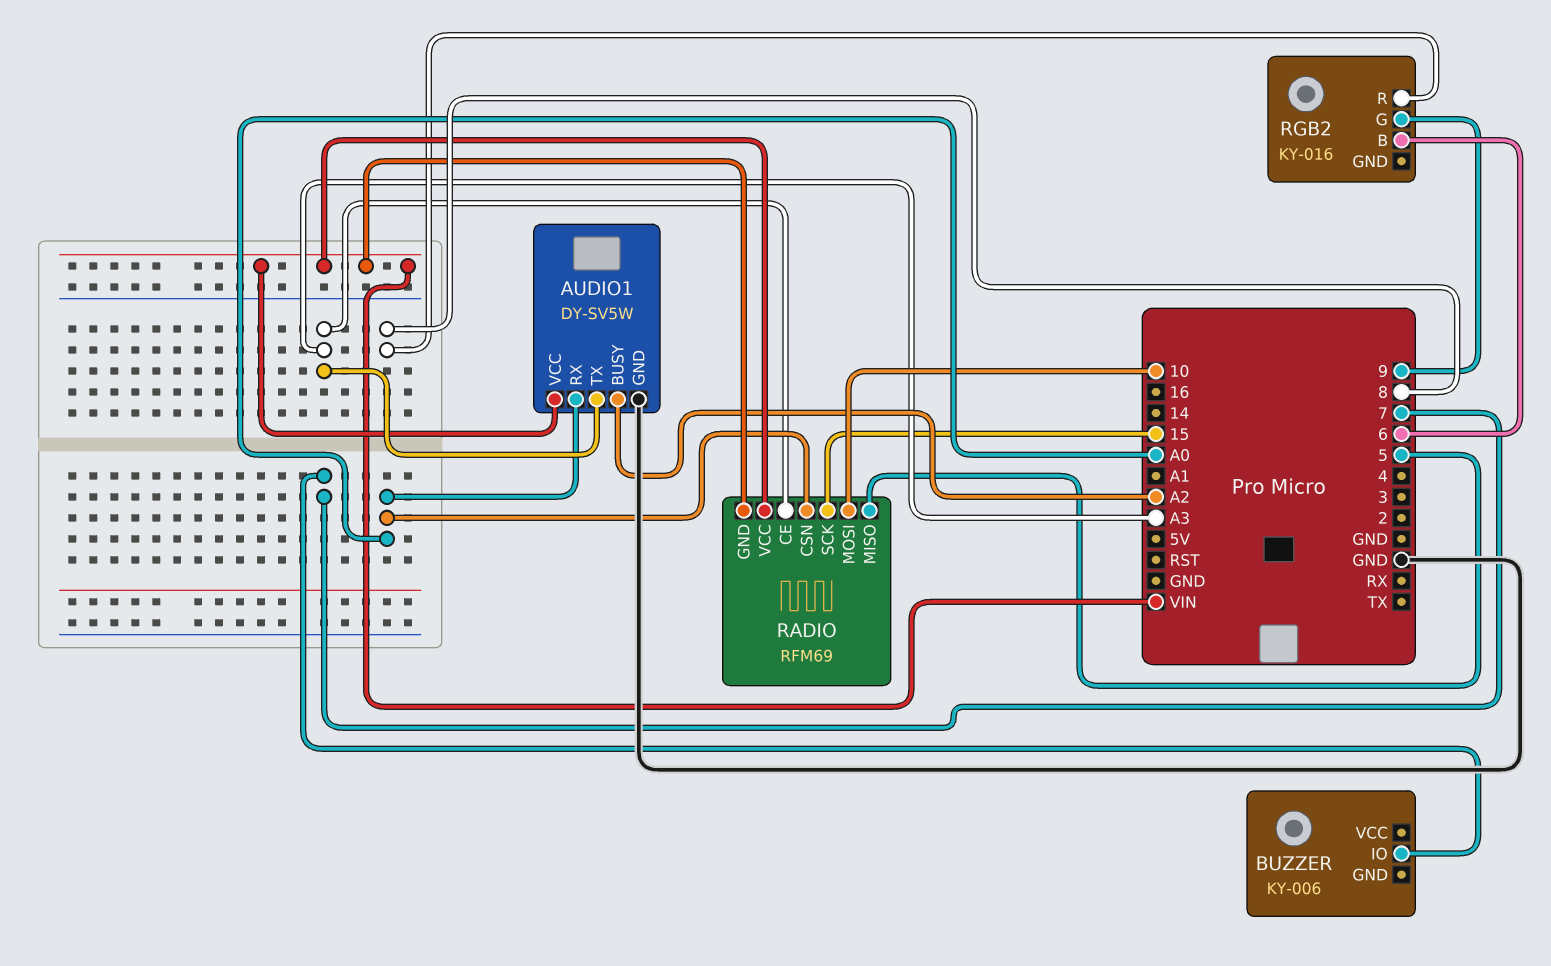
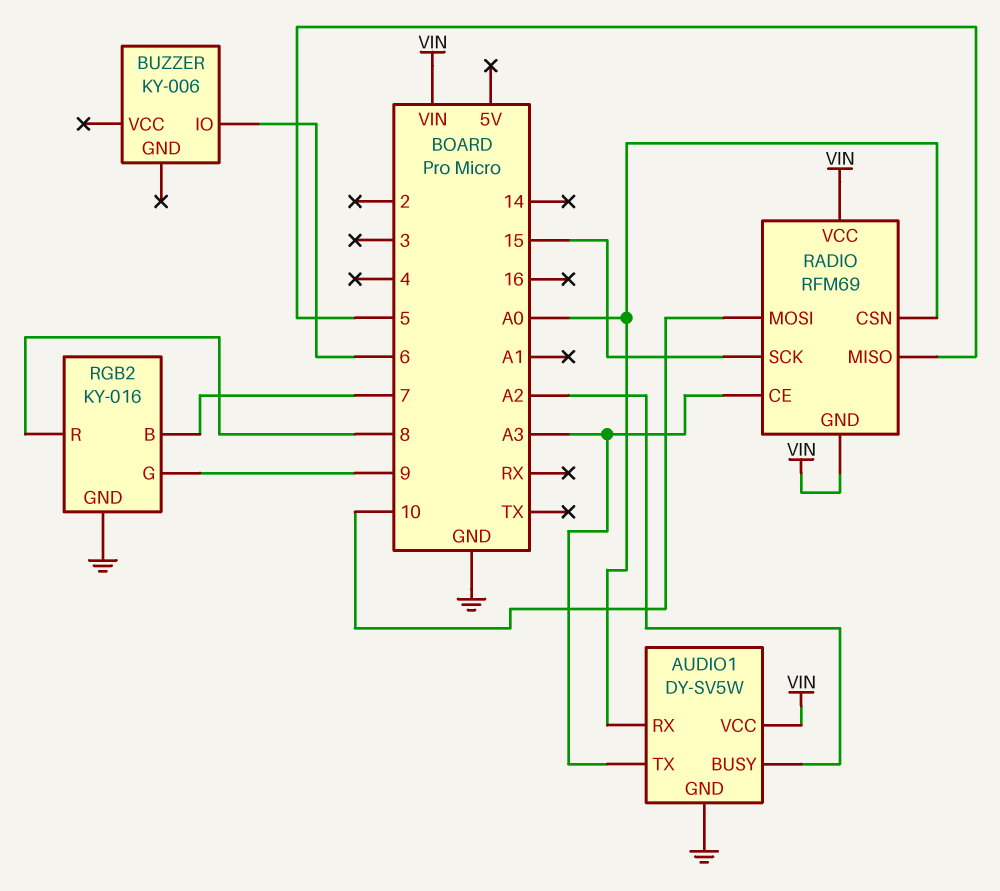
BUZZER pin IO: 7 -> 6
RGB2 pin B: 6 -> 7
RGB2 pin GND: none -> GND

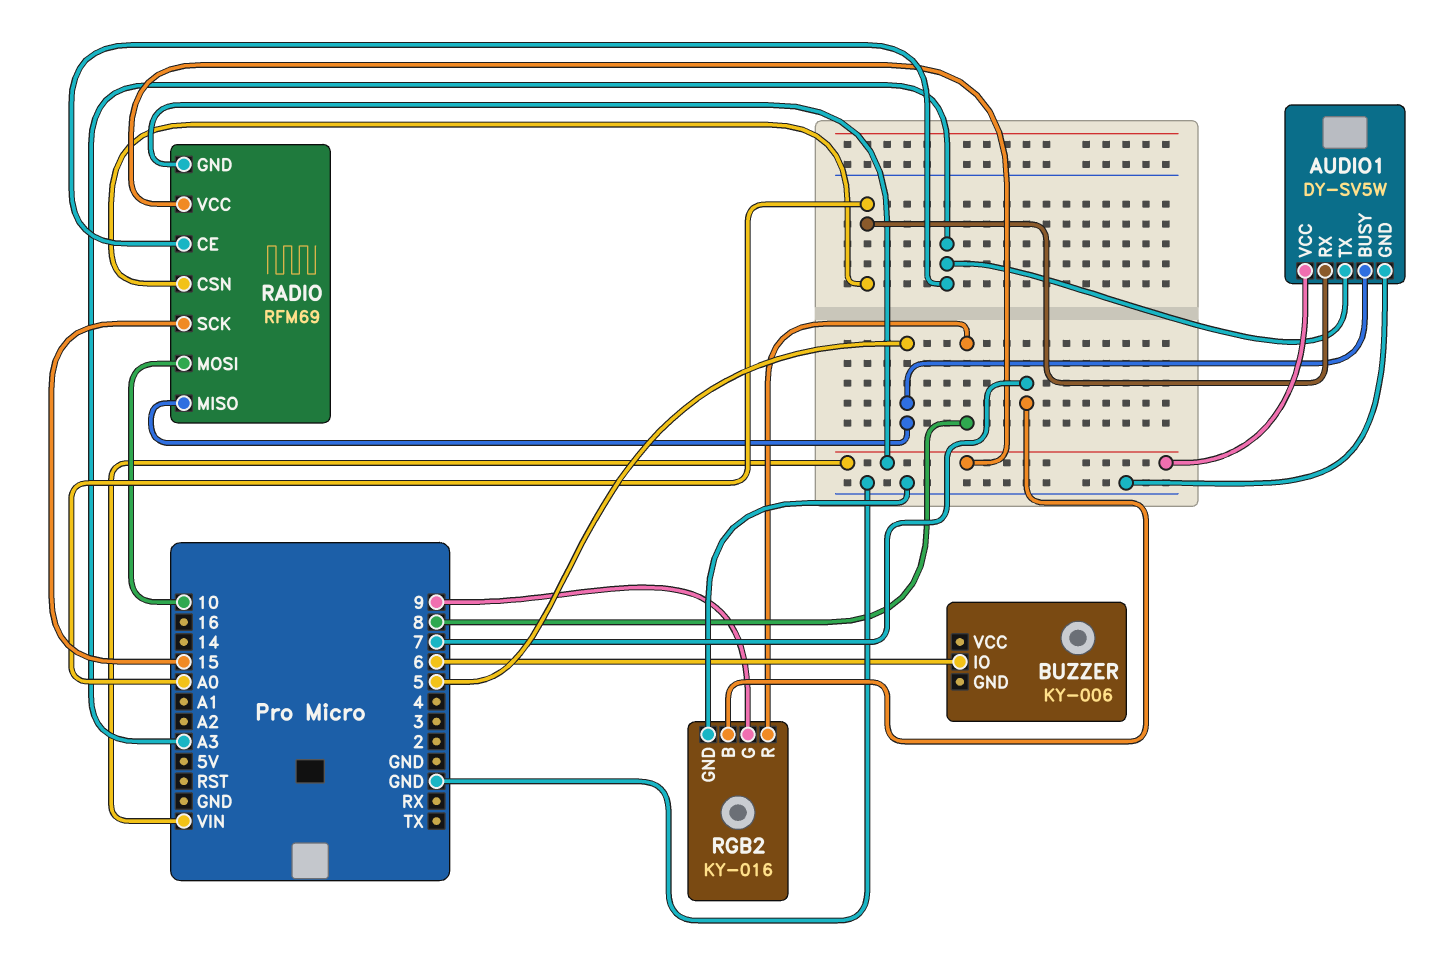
AUDIO1 pin BUSY: A2 -> 5

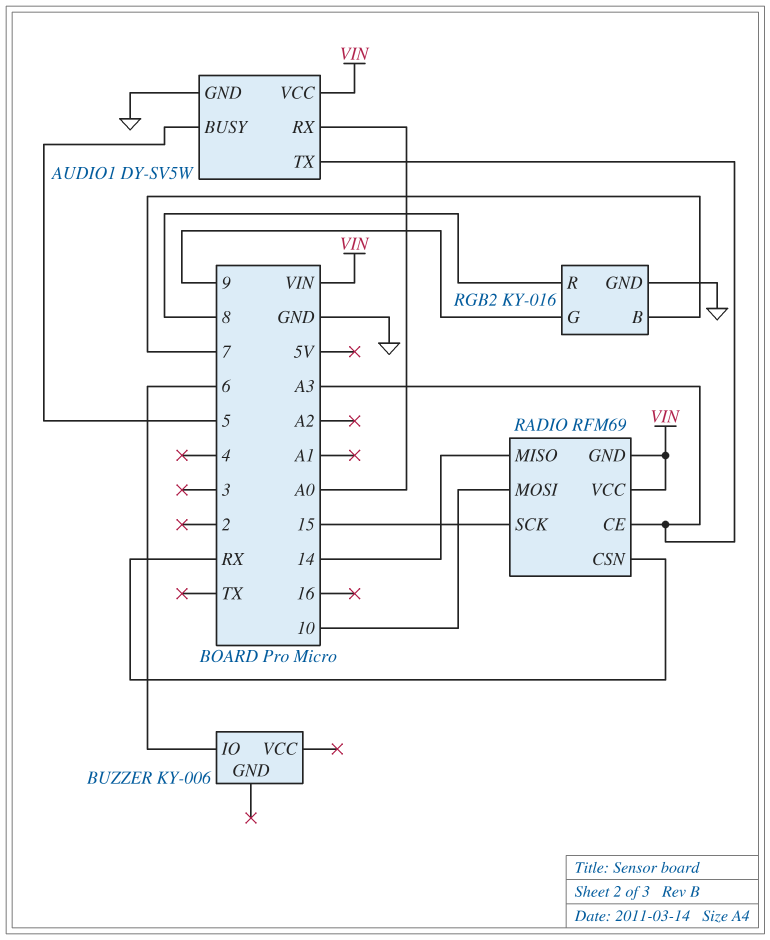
RADIO pin CSN: A0 -> RX
RADIO pin MISO: 5 -> 14

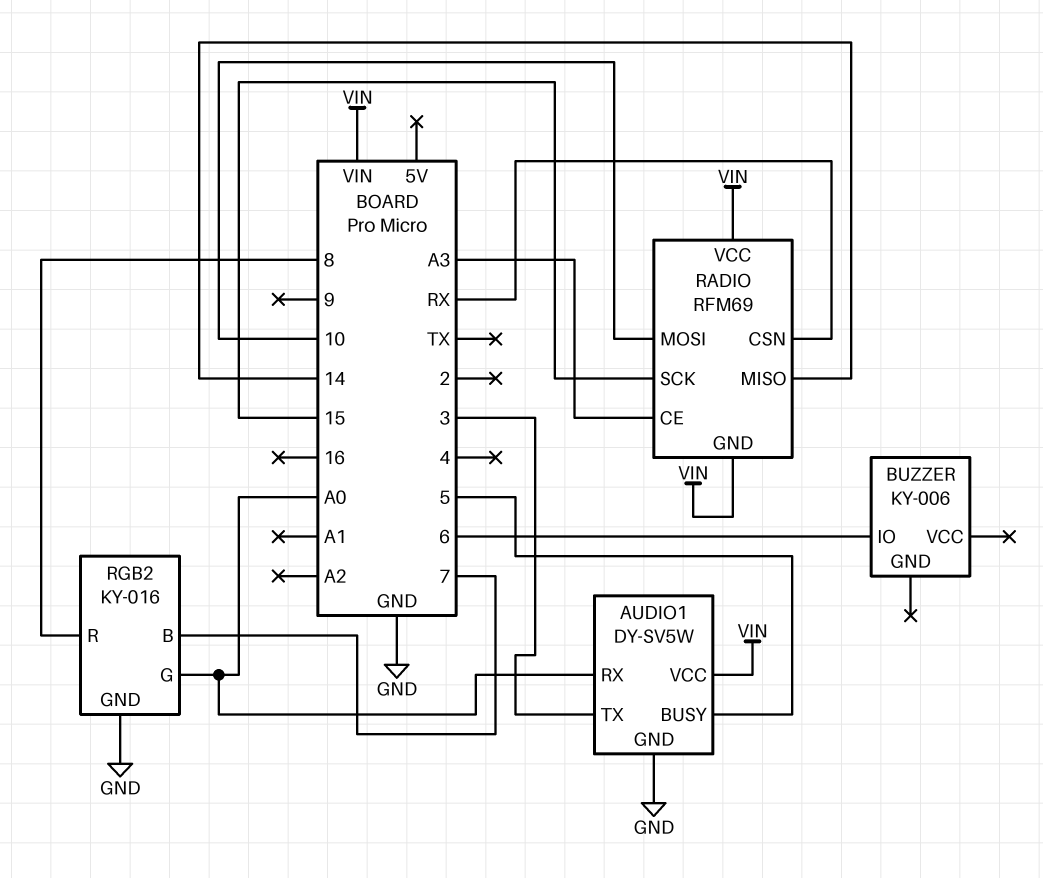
AUDIO1 pin TX: A3 -> 3
RGB2 pin G: 9 -> A0

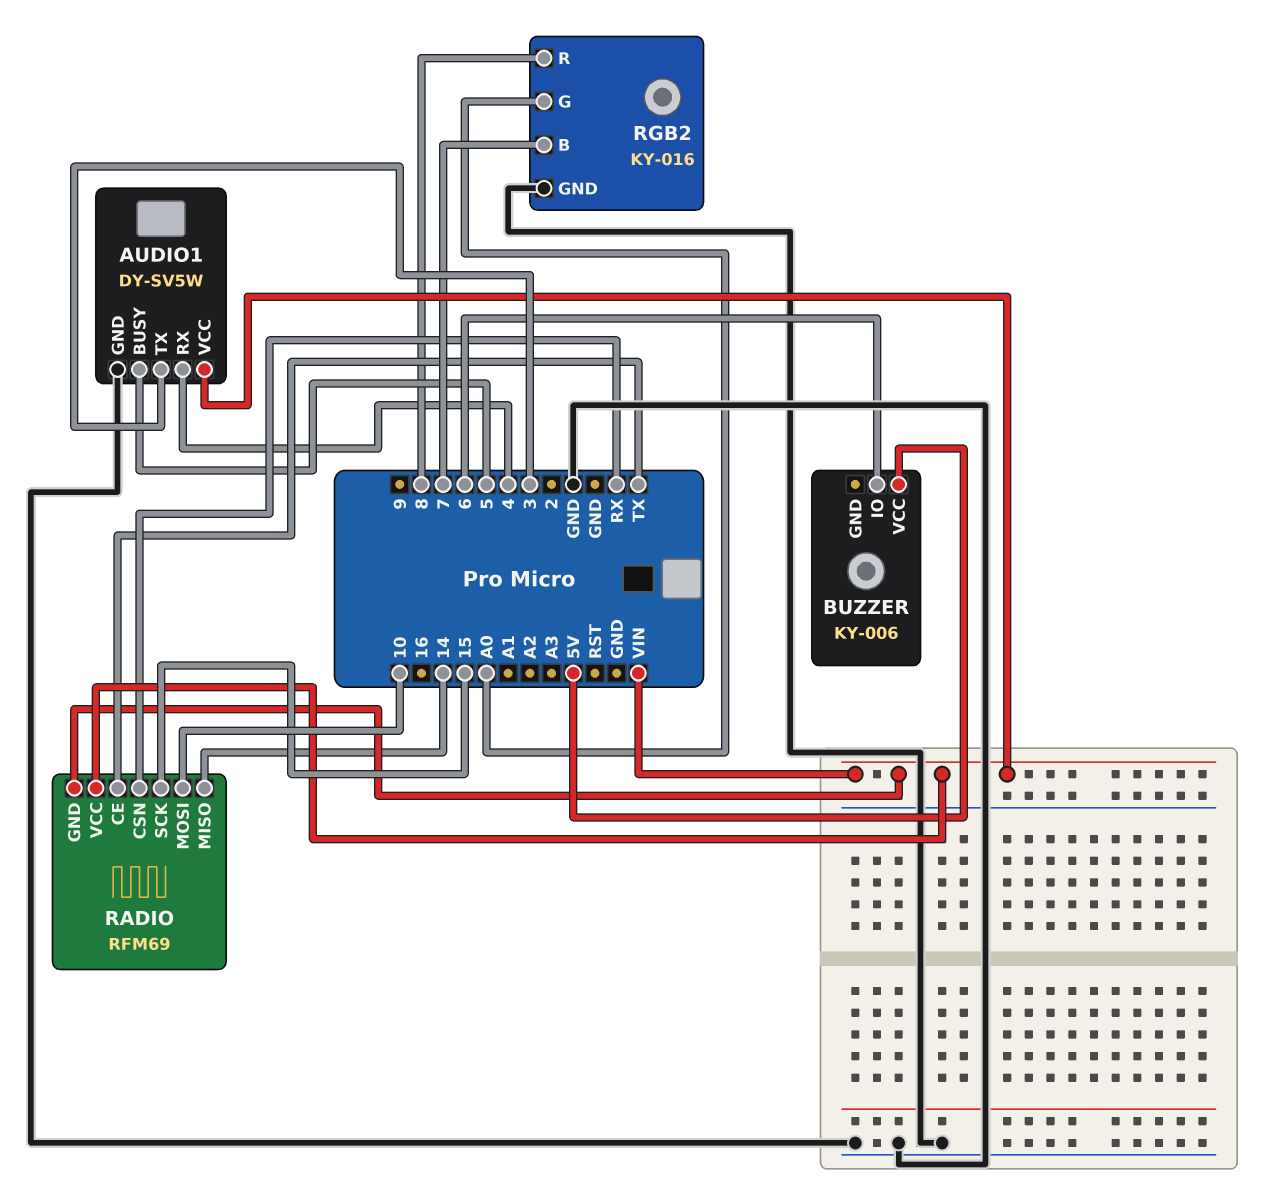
AUDIO1 pin RX: A0 -> 4
BUZZER pin VCC: none -> 5V
RADIO pin CE: A3 -> TX

